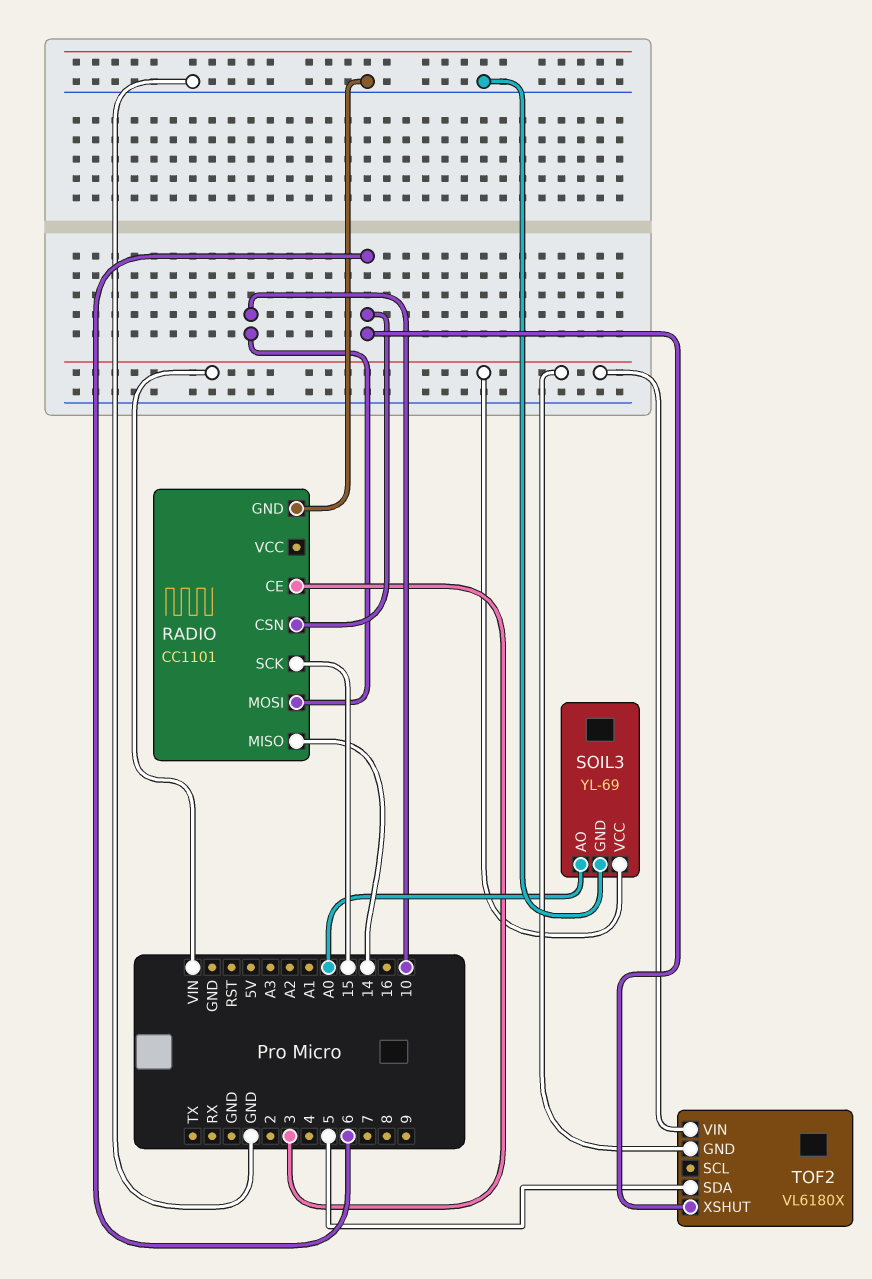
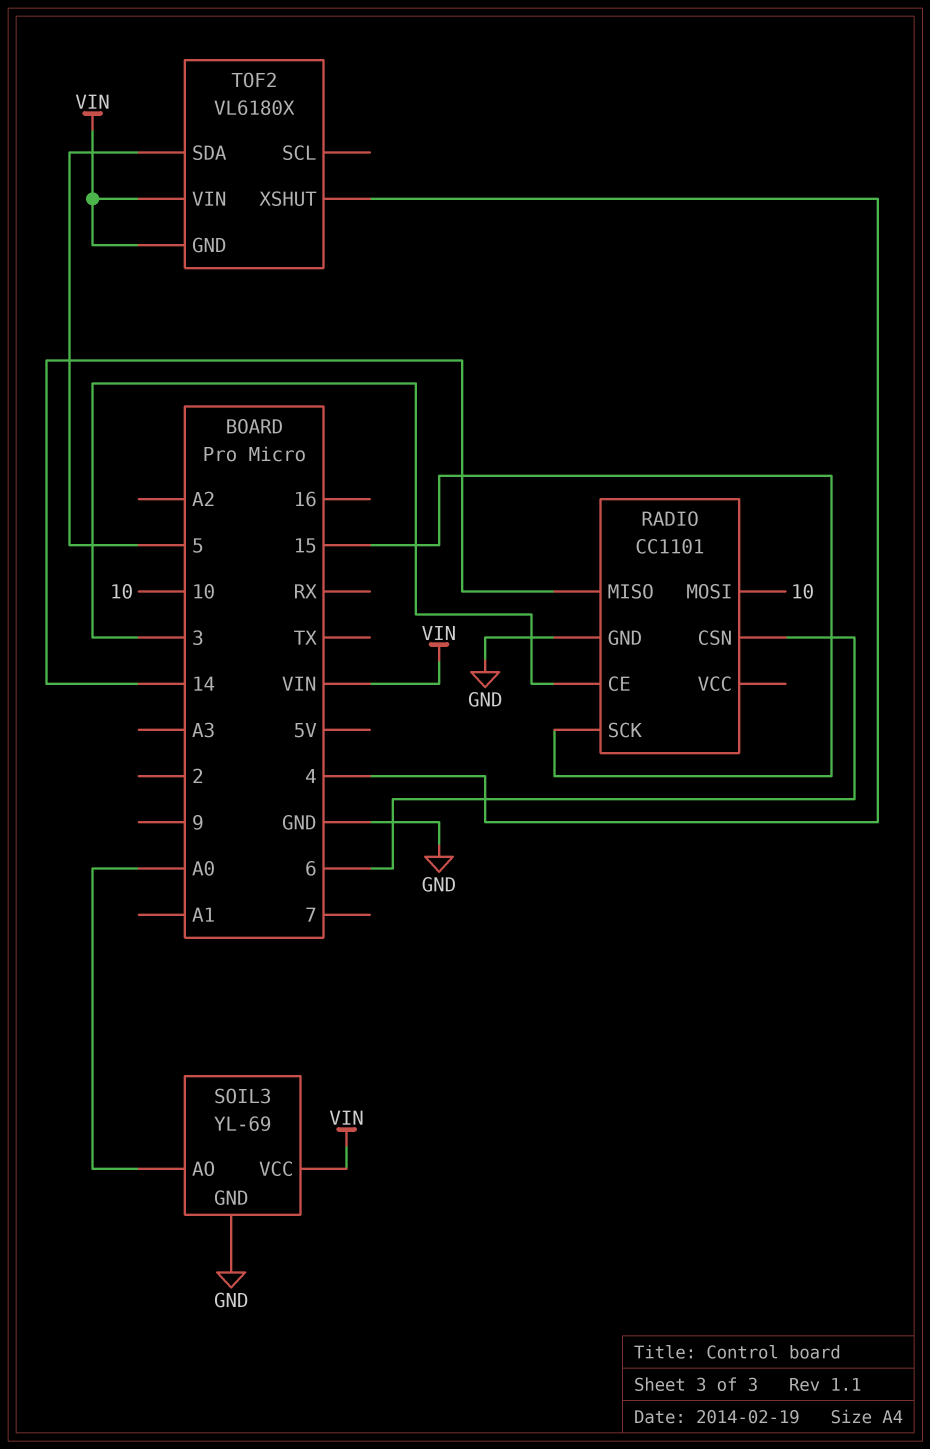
TOF2 pin XSHUT: 6 -> 4

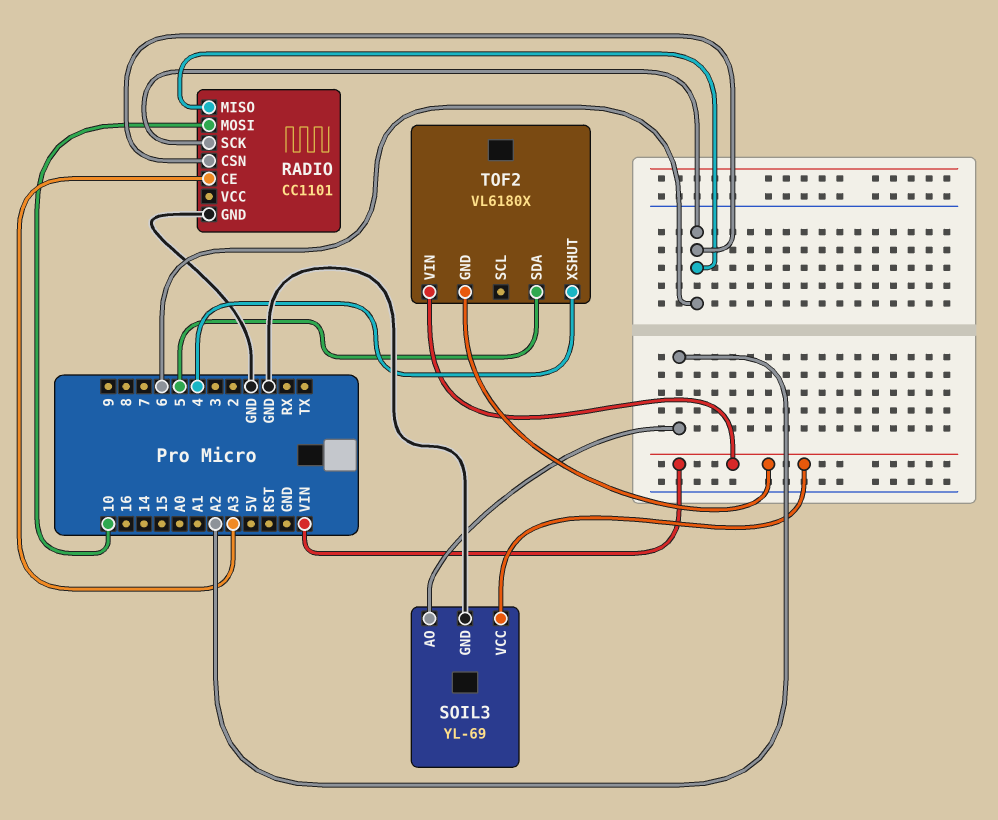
RADIO pin CE: 3 -> A3
RADIO pin MISO: 14 -> 6
RADIO pin SCK: 15 -> 6
SOIL3 pin AO: A0 -> A2

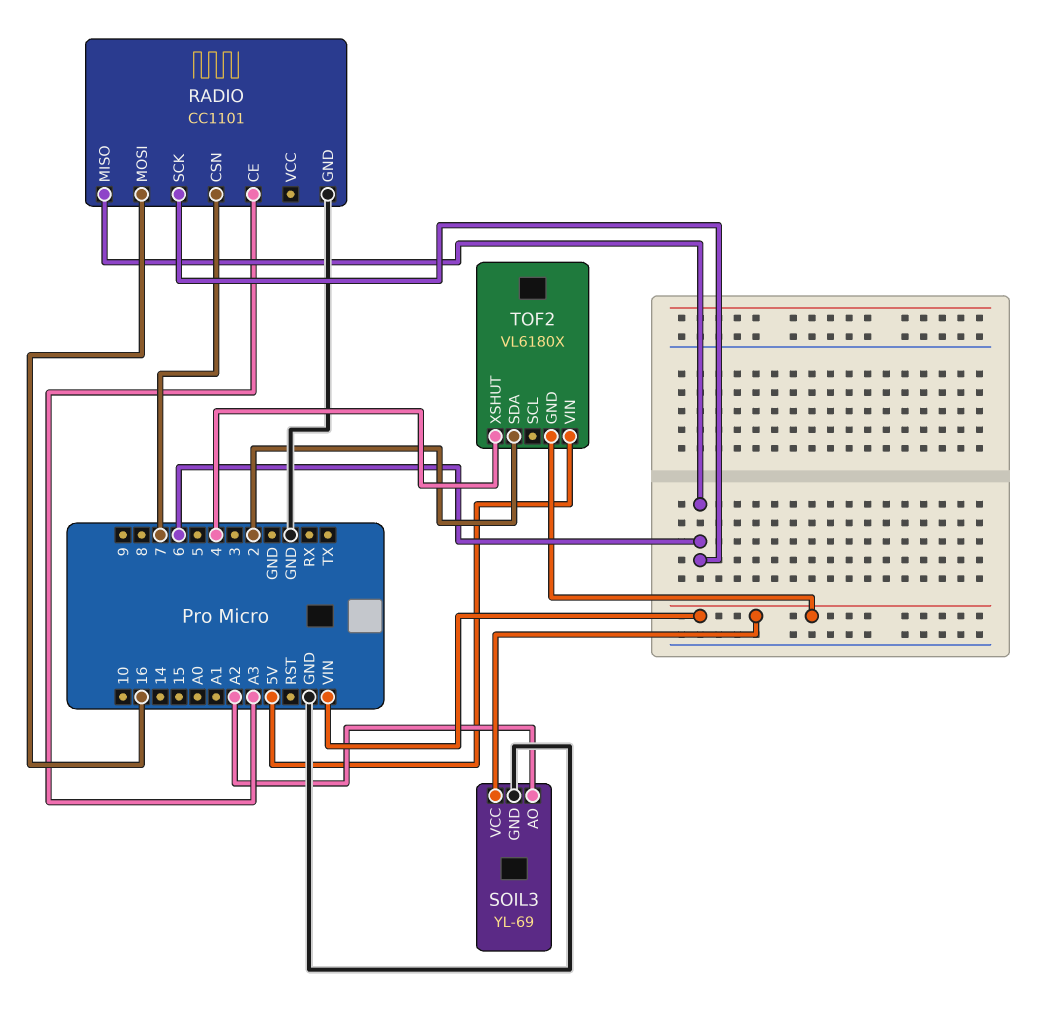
RADIO pin CSN: 6 -> 7
RADIO pin MOSI: 10 -> 16
TOF2 pin SDA: 5 -> 2
TOF2 pin VIN: VIN -> 5V

